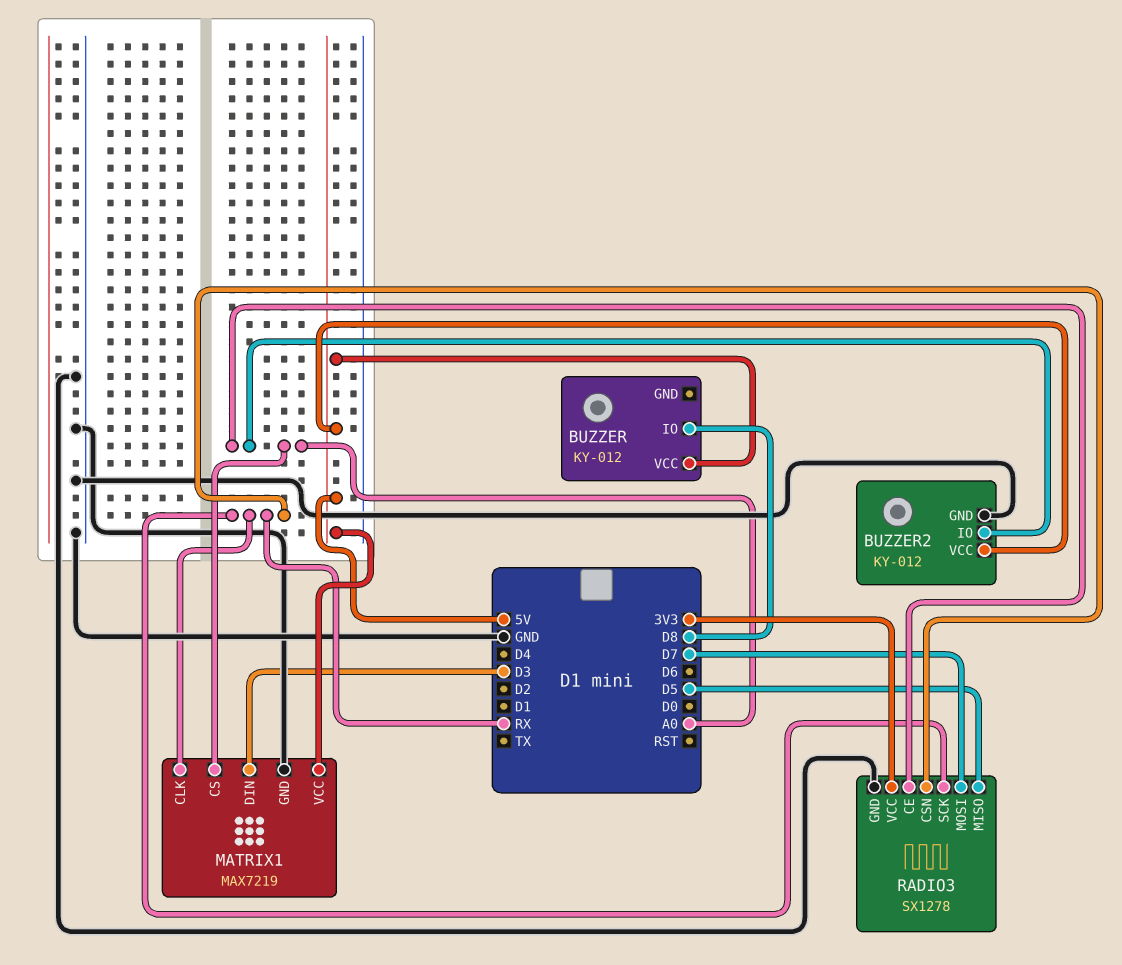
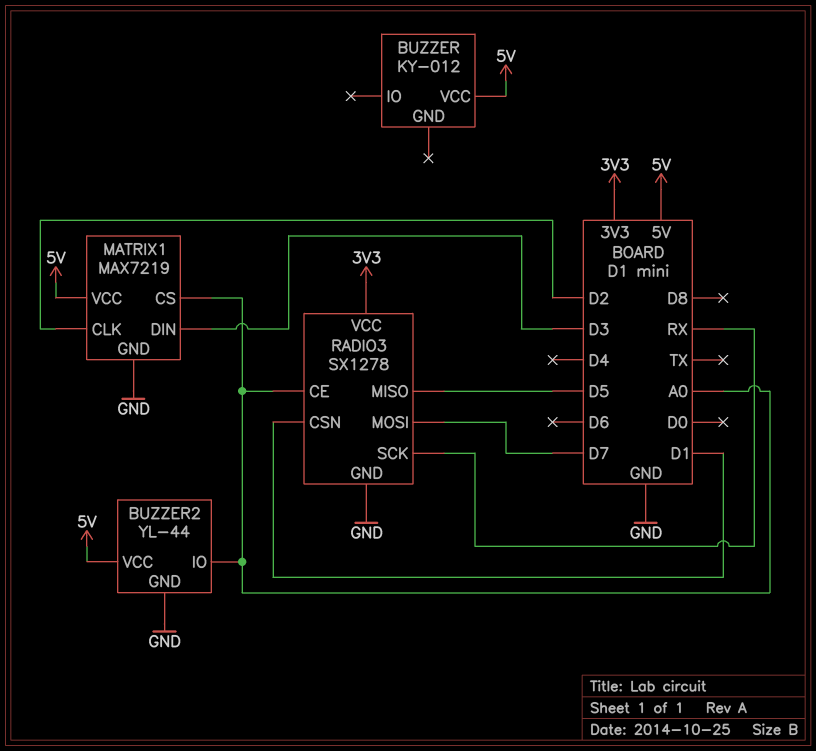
BUZZER pin IO: D8 -> none
BUZZER2: KY-012 -> YL-44
MATRIX1 pin CLK: RX -> D2
RADIO3 pin CSN: RX -> D1

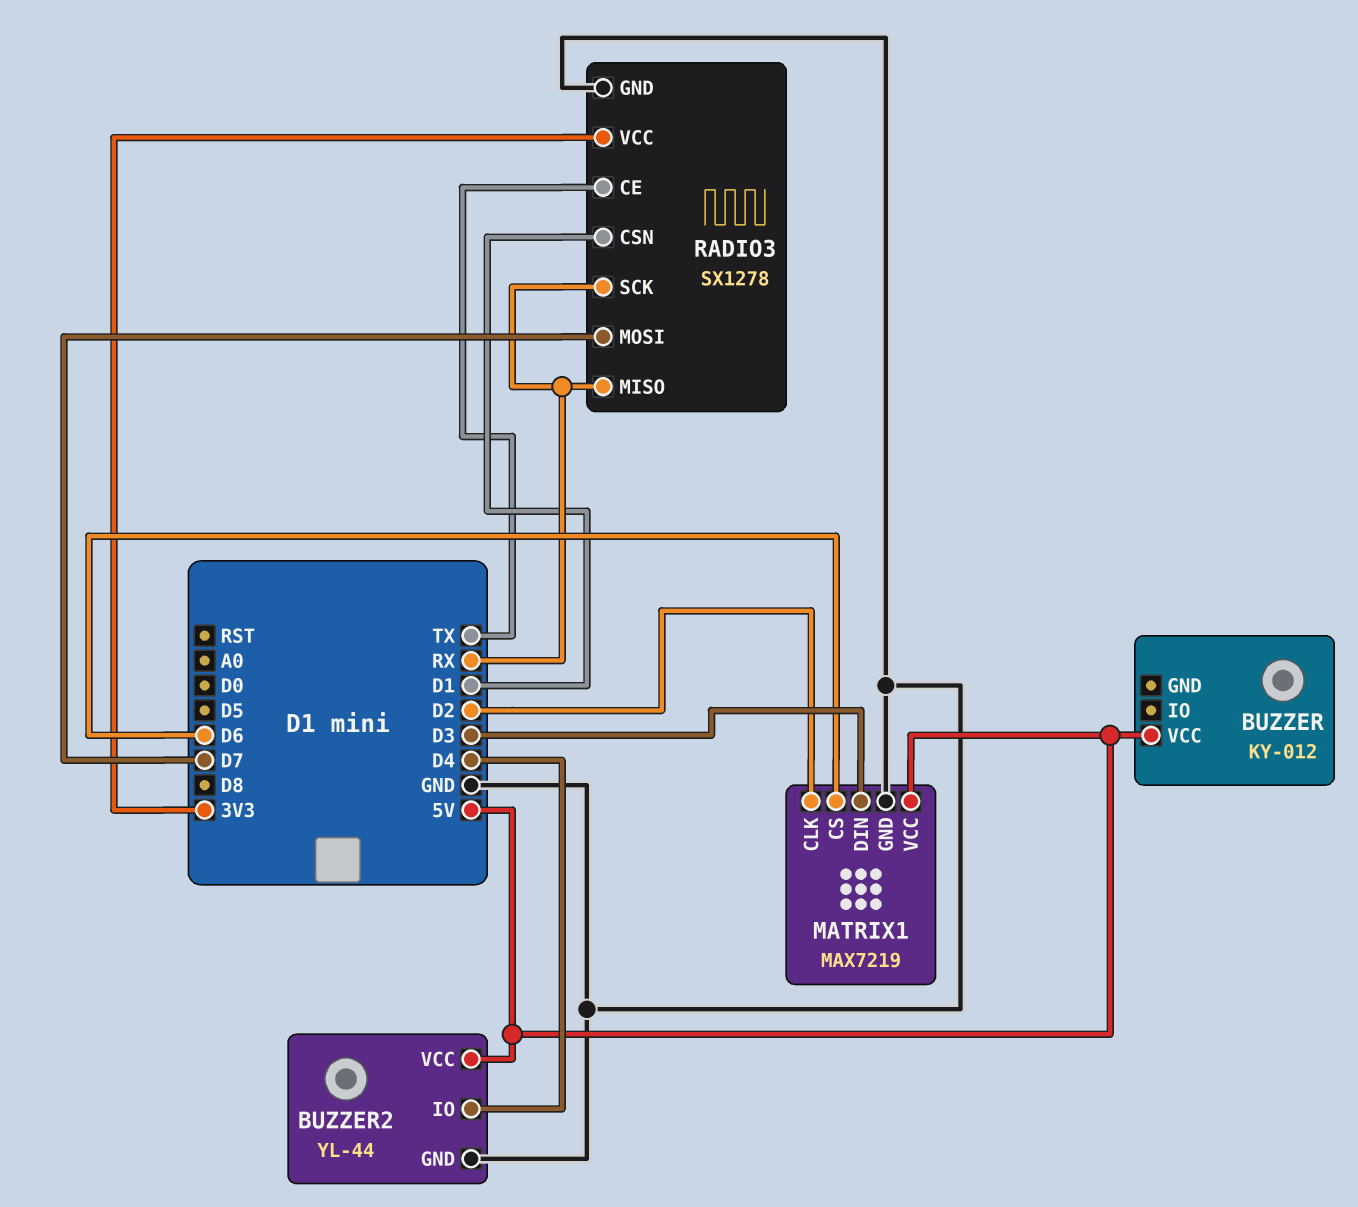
BUZZER2 pin IO: A0 -> D4
MATRIX1 pin CS: A0 -> D6
RADIO3 pin CE: A0 -> TX
RADIO3 pin MISO: D5 -> RX

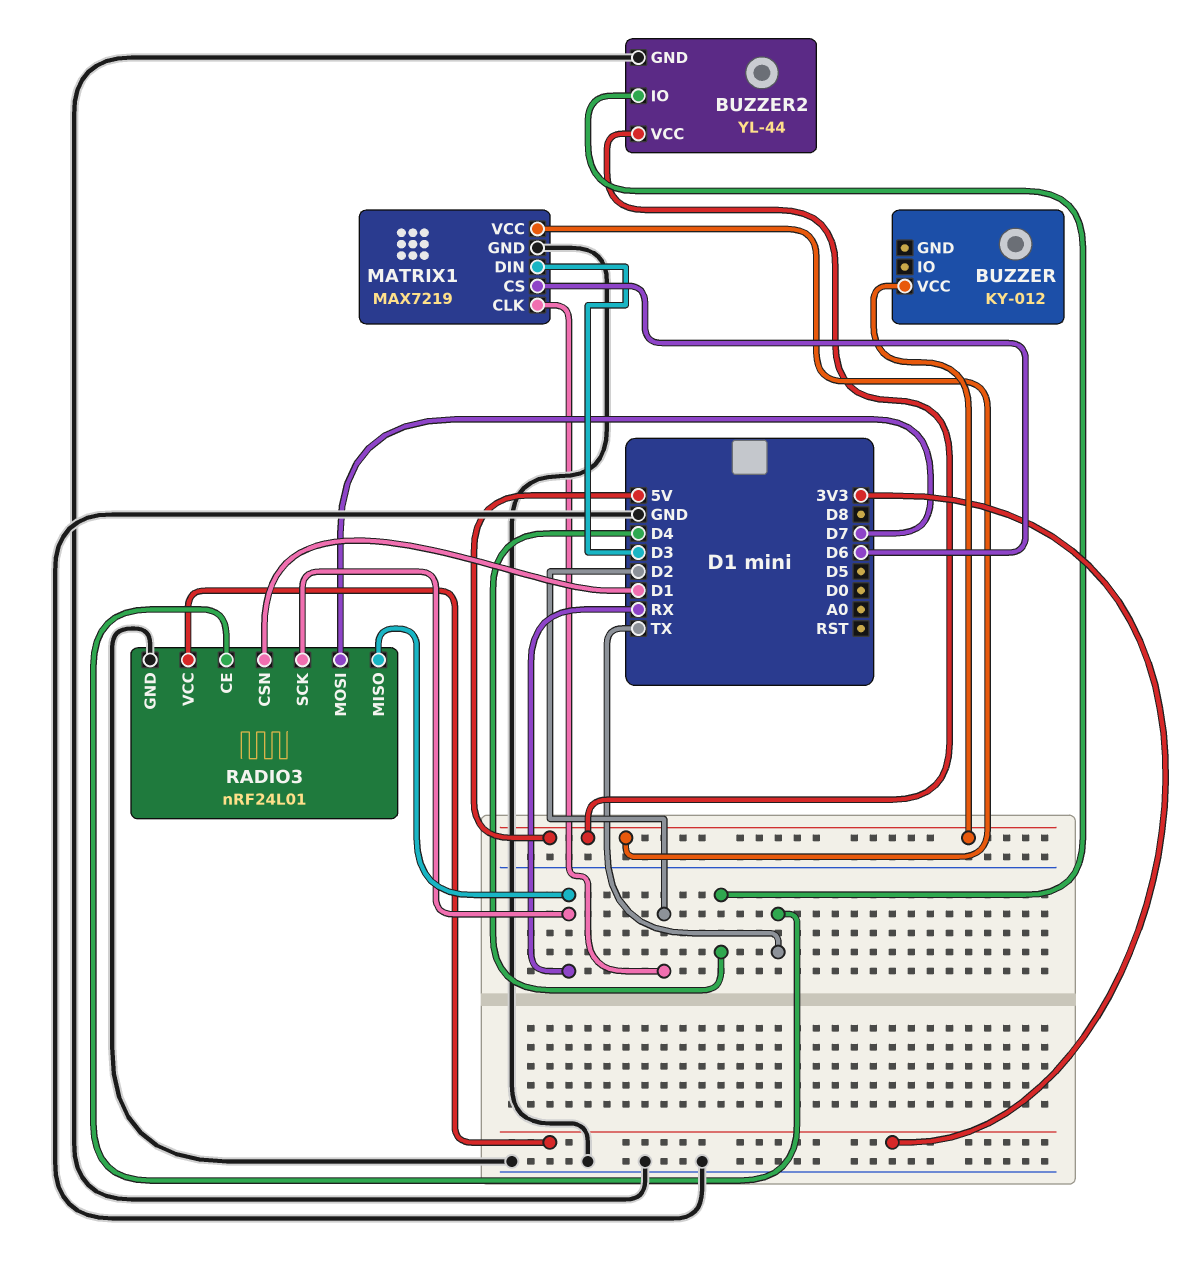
RADIO3: SX1278 -> nRF24L01

